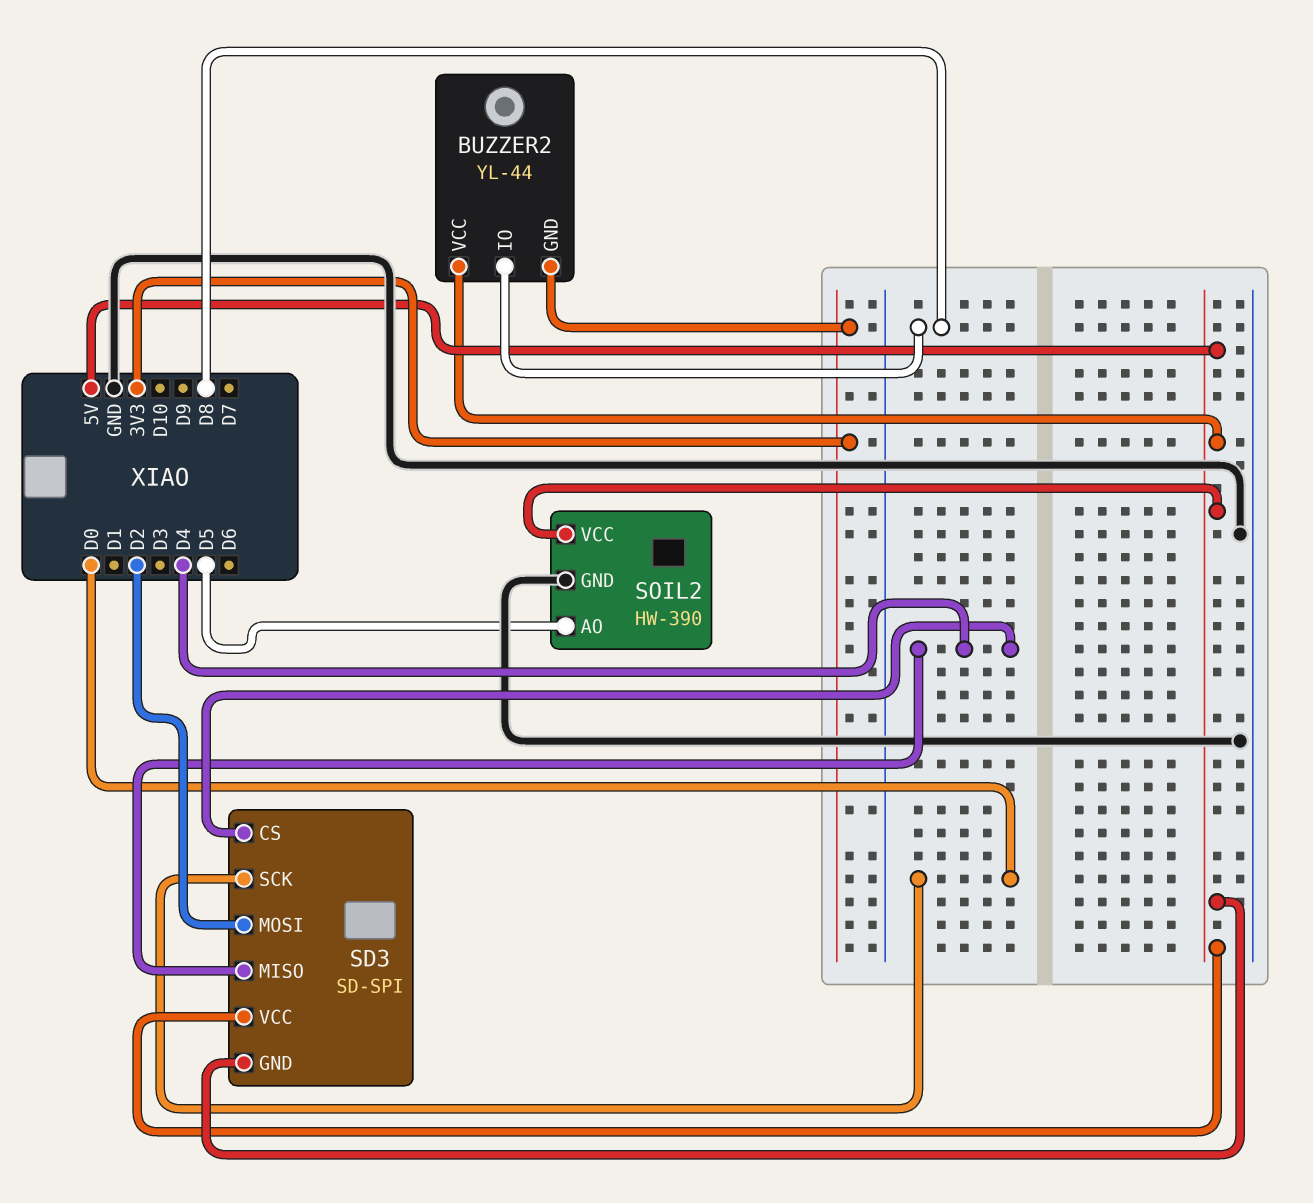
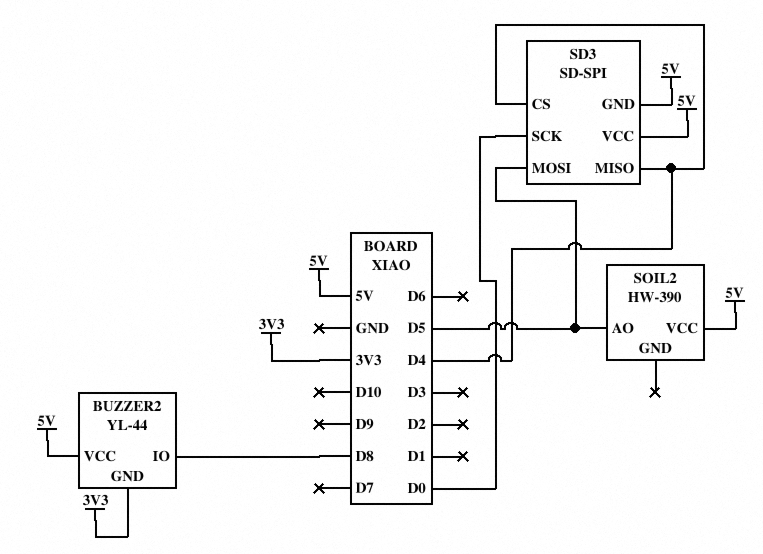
SD3 pin MOSI: D2 -> D5
SOIL2 pin GND: GND -> none

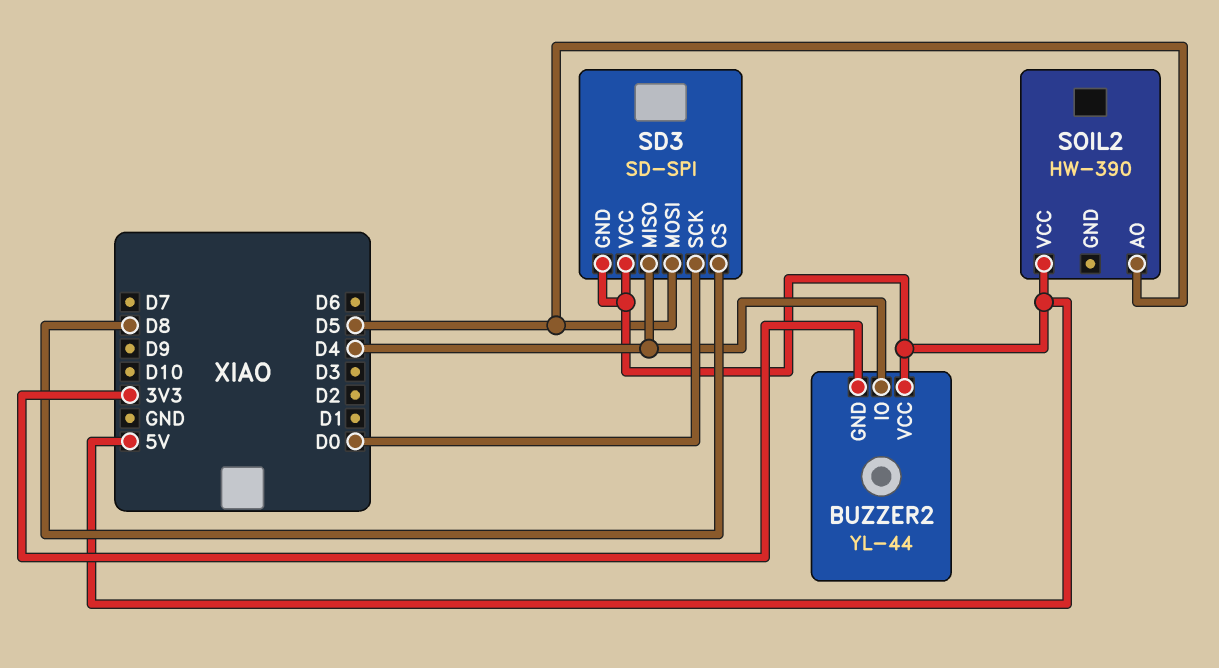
BUZZER2 pin IO: D8 -> D4
SD3 pin CS: D4 -> D8

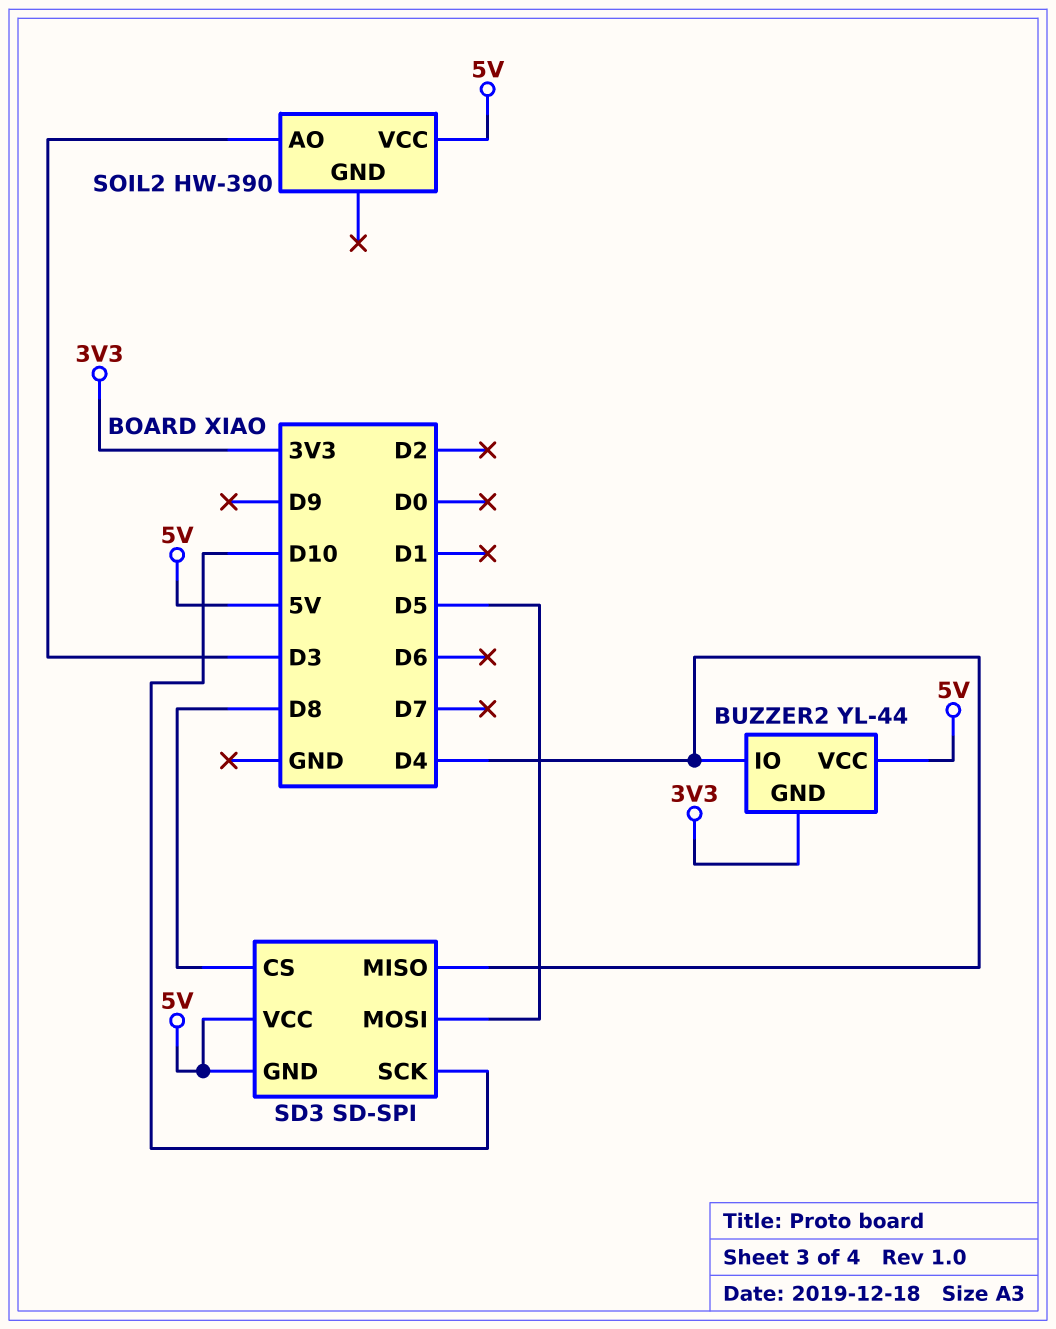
SD3 pin SCK: D0 -> D10
SOIL2 pin AO: D5 -> D3

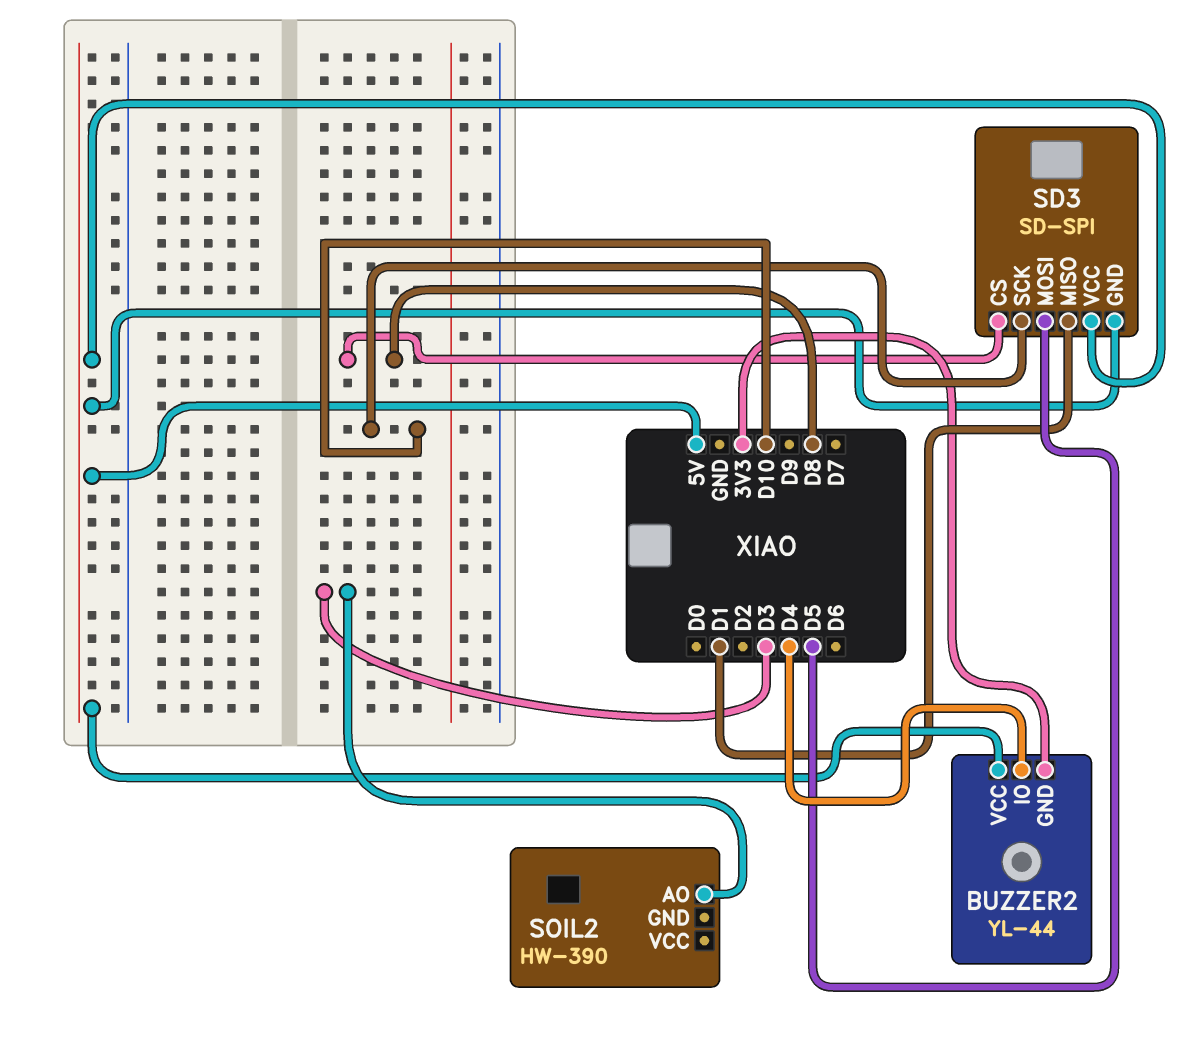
SD3 pin MISO: D4 -> D1
SOIL2 pin VCC: 5V -> none

